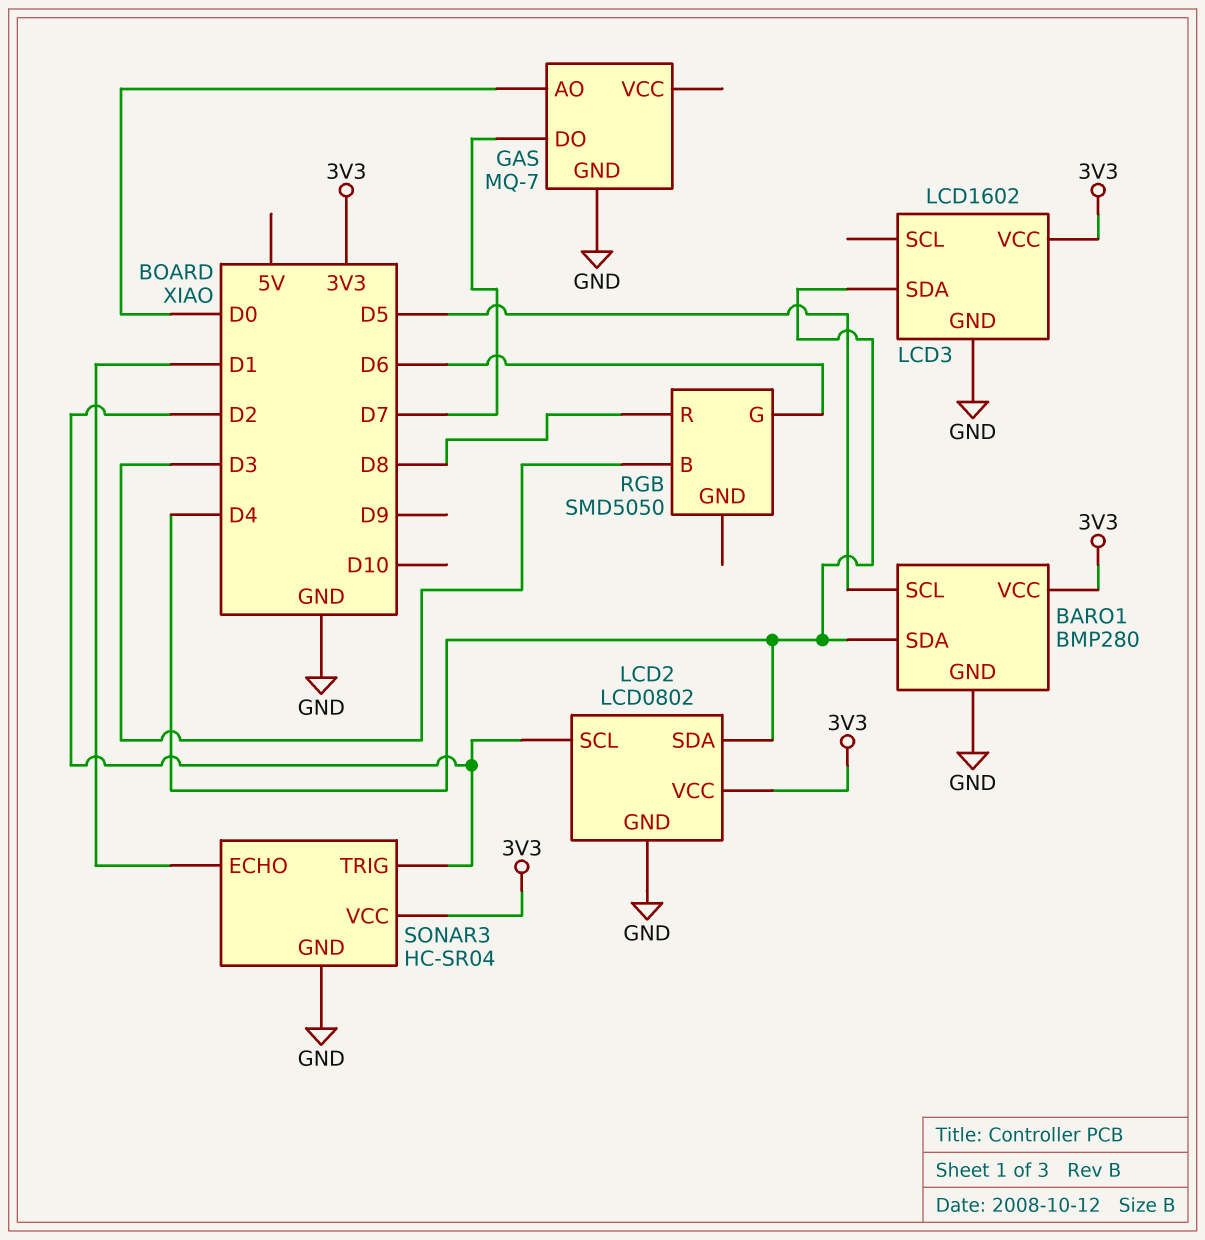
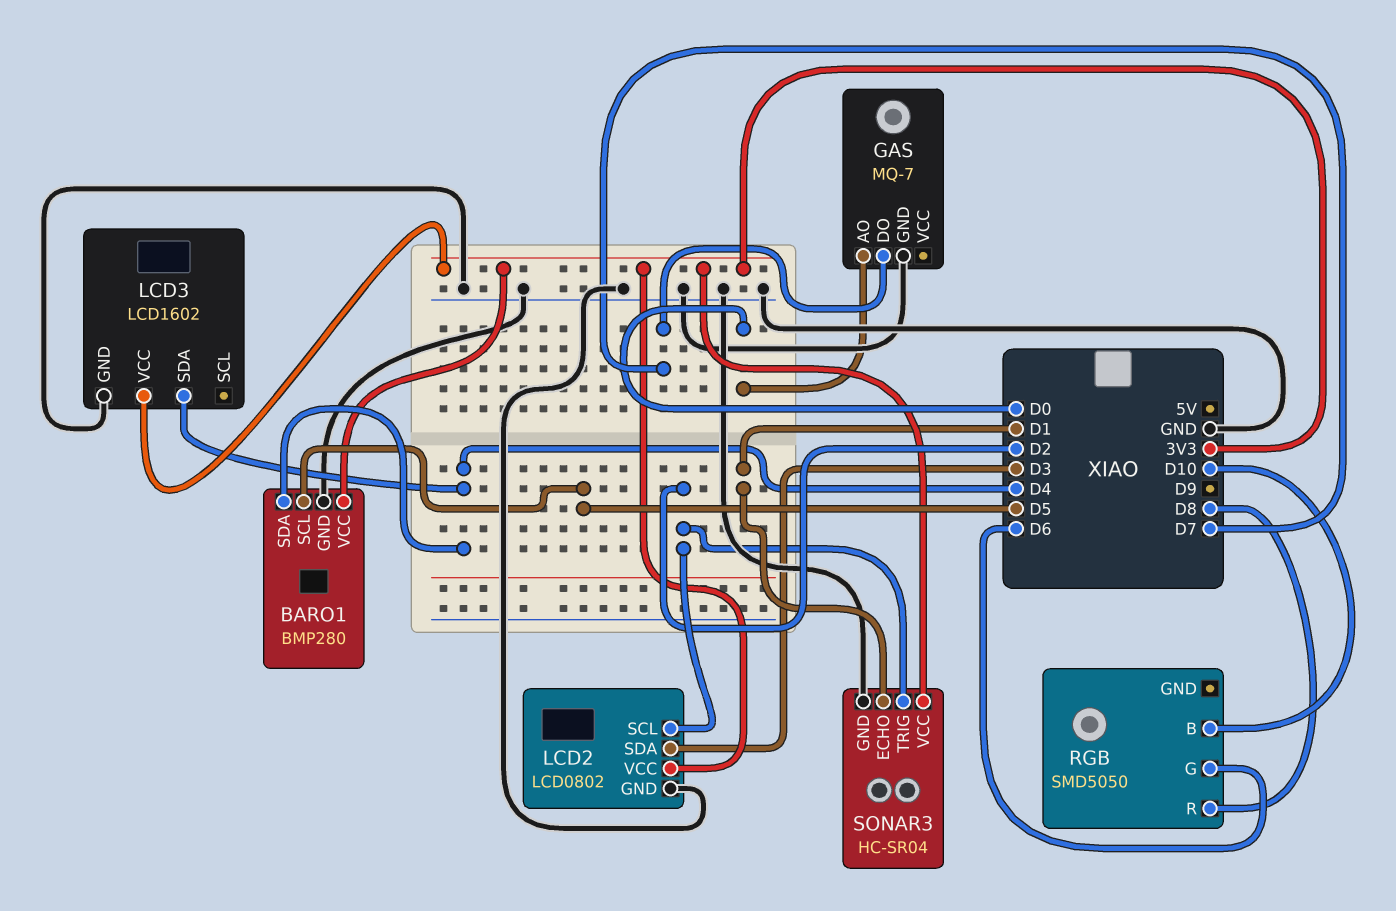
LCD2 pin SDA: D4 -> D3
RGB pin B: D3 -> D10

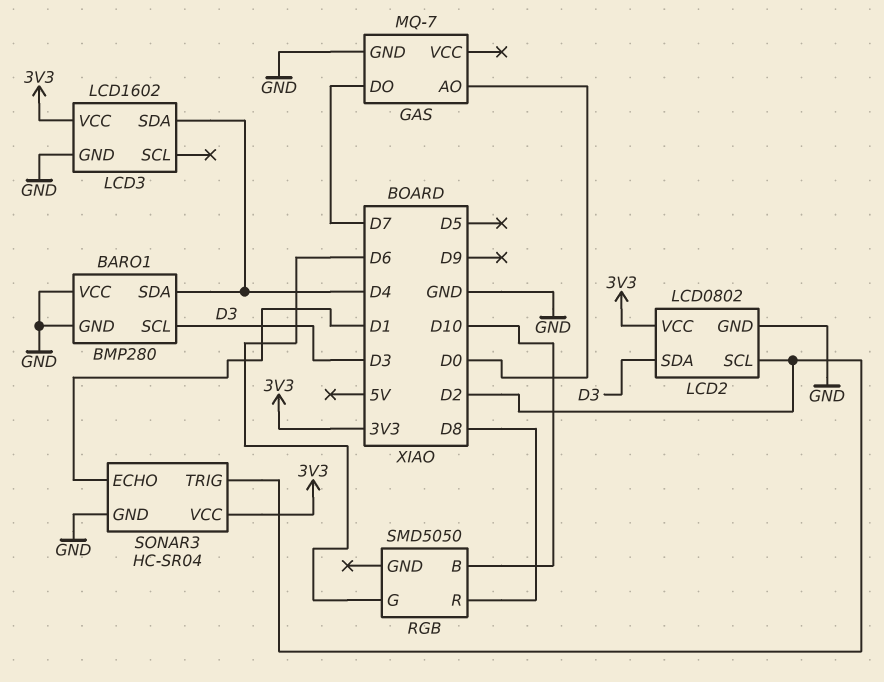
BARO1 pin SCL: D5 -> D3
BARO1 pin VCC: 3V3 -> GND

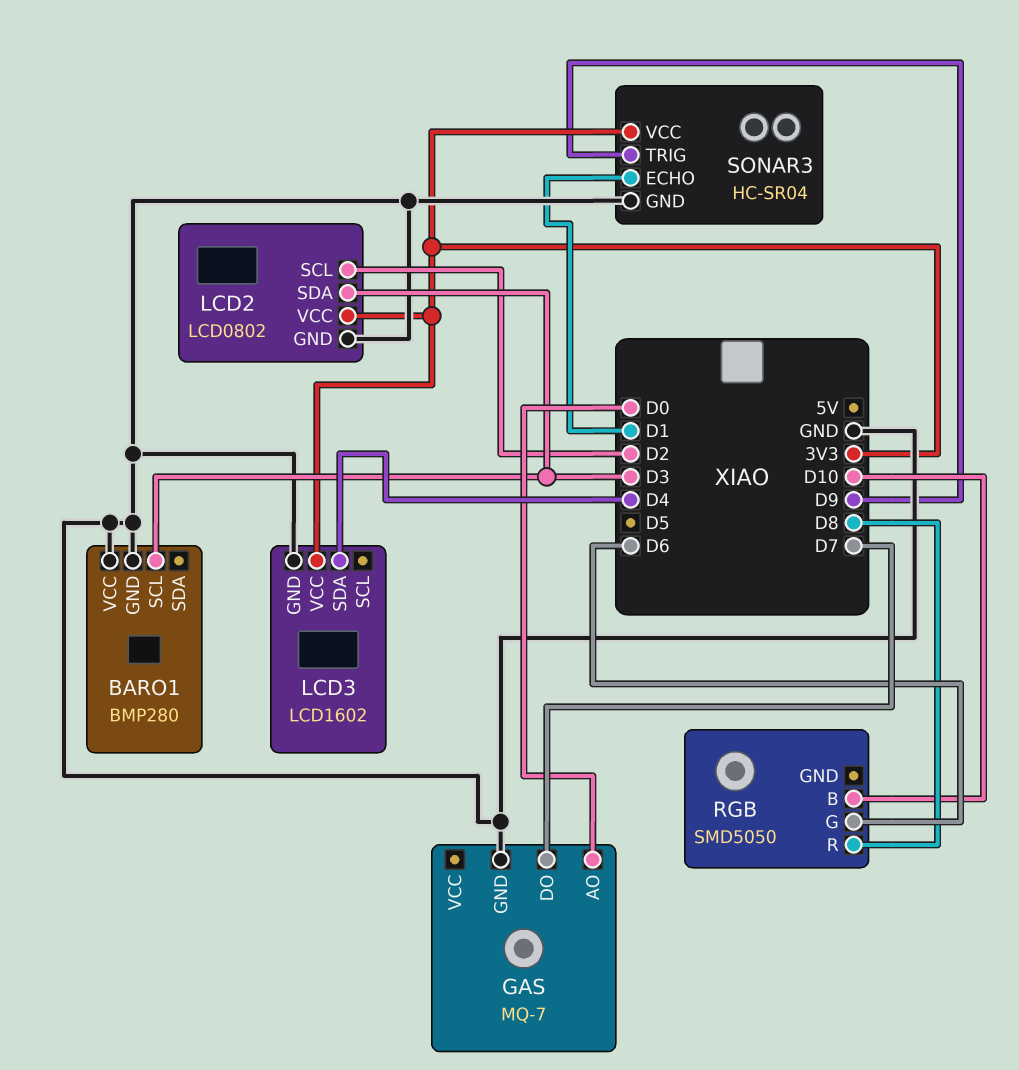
BARO1 pin SDA: D4 -> none
SONAR3 pin TRIG: D2 -> D9

